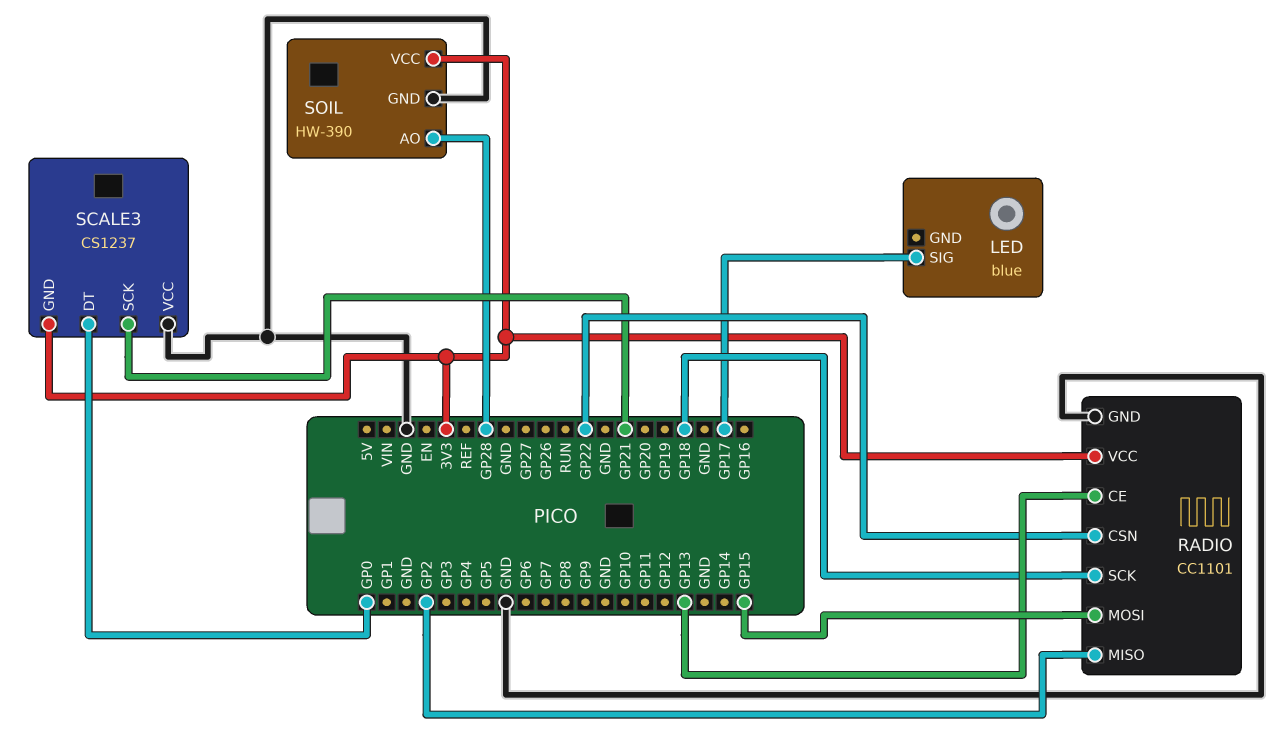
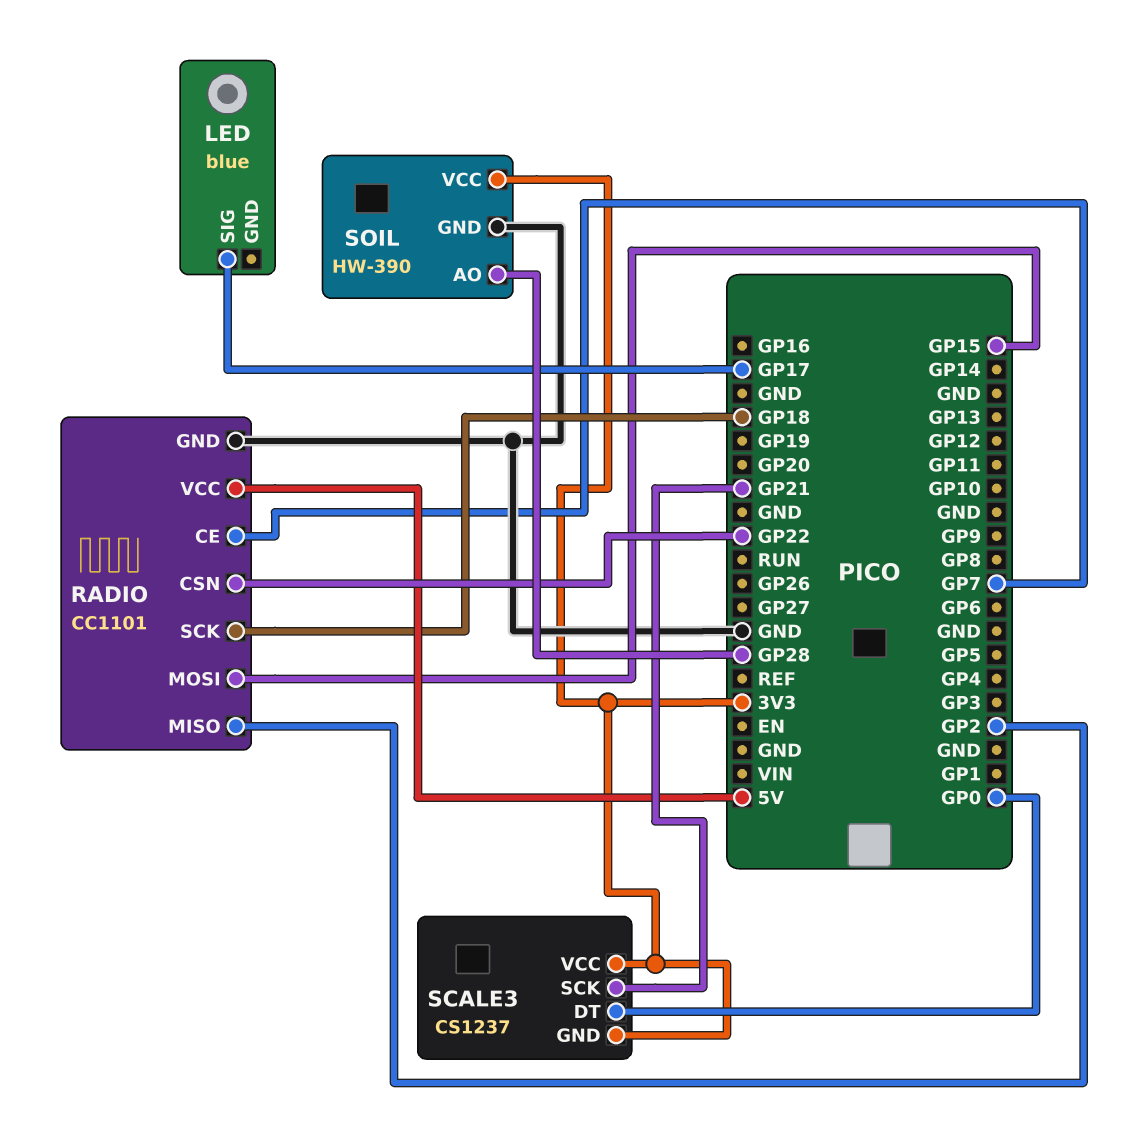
RADIO pin CE: GP13 -> GP7
RADIO pin VCC: 3V3 -> 5V
SCALE3 pin VCC: GND -> 3V3

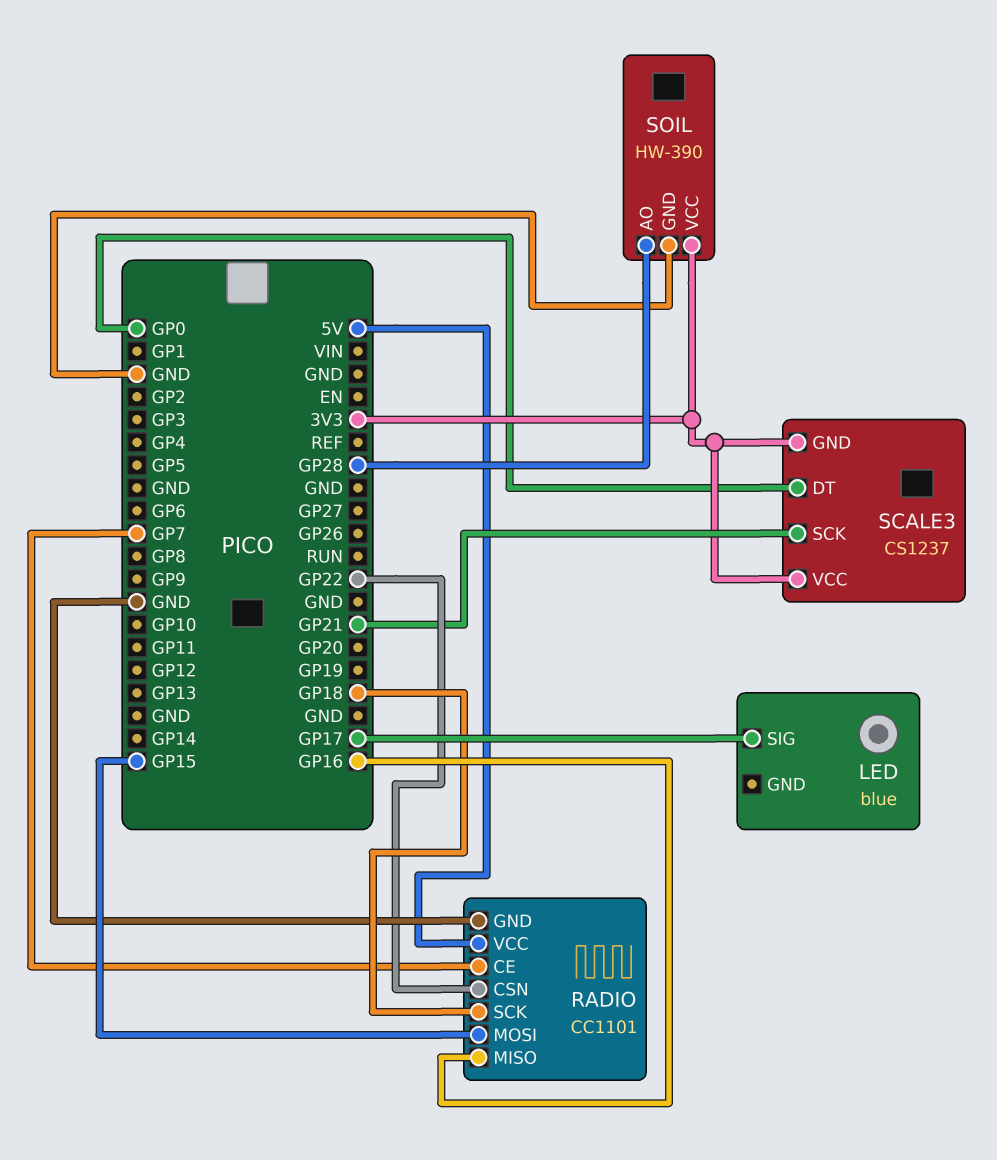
RADIO pin MISO: GP2 -> GP16

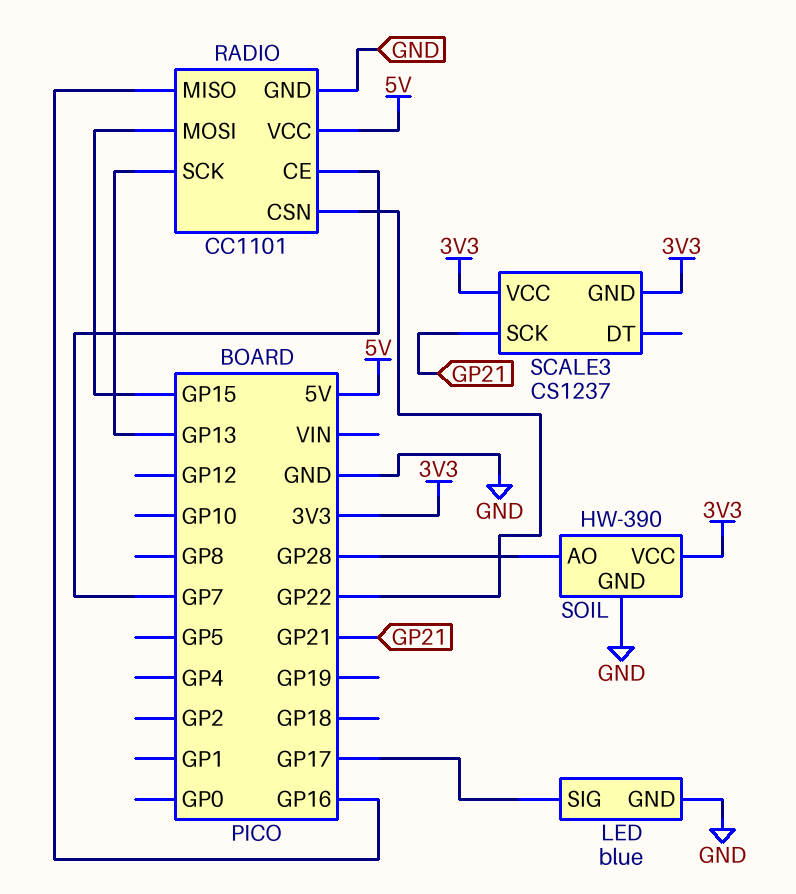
LED pin GND: none -> GND
RADIO pin SCK: GP18 -> GP13
SCALE3 pin DT: GP0 -> none

